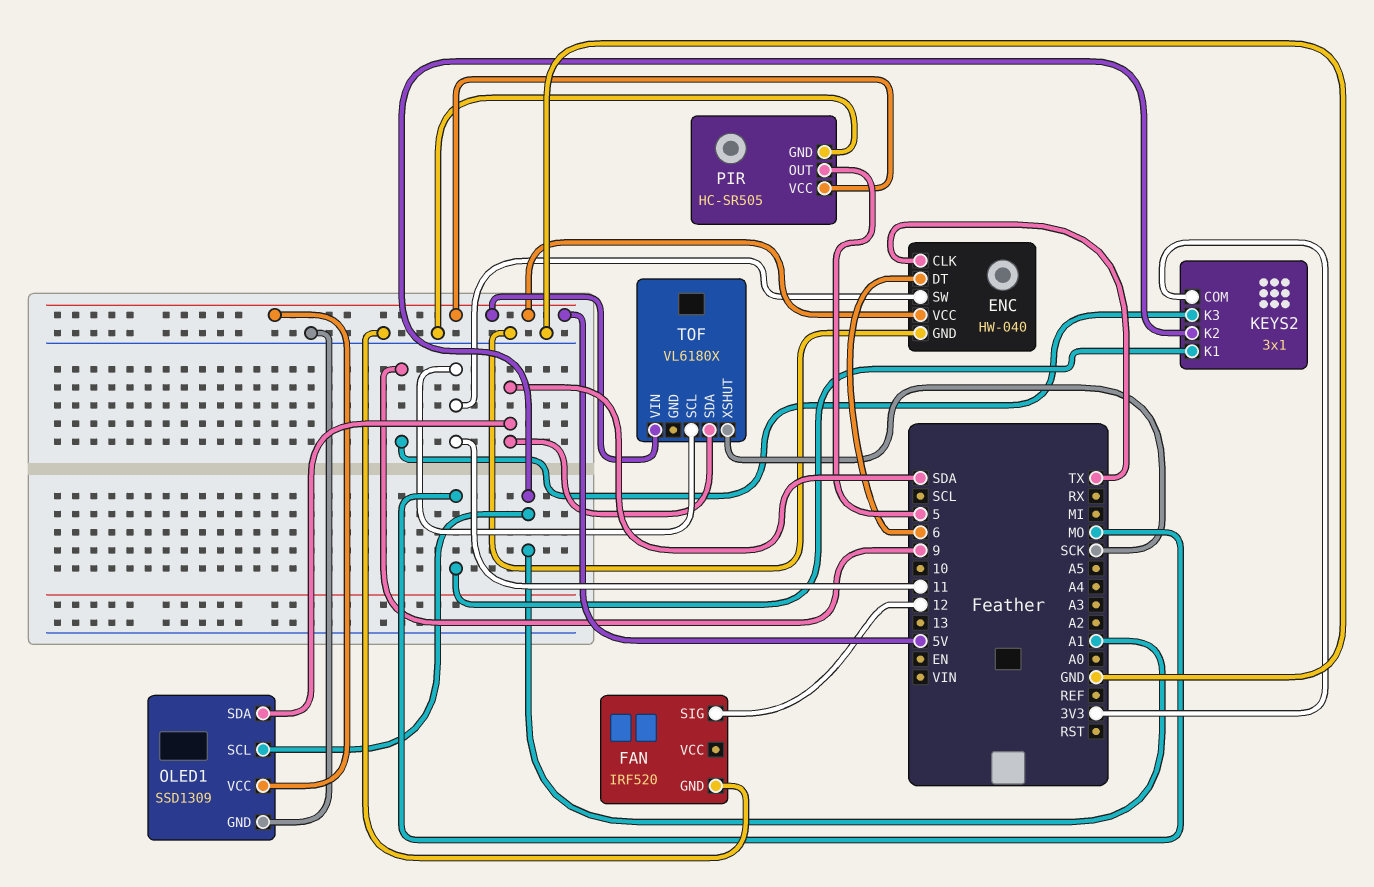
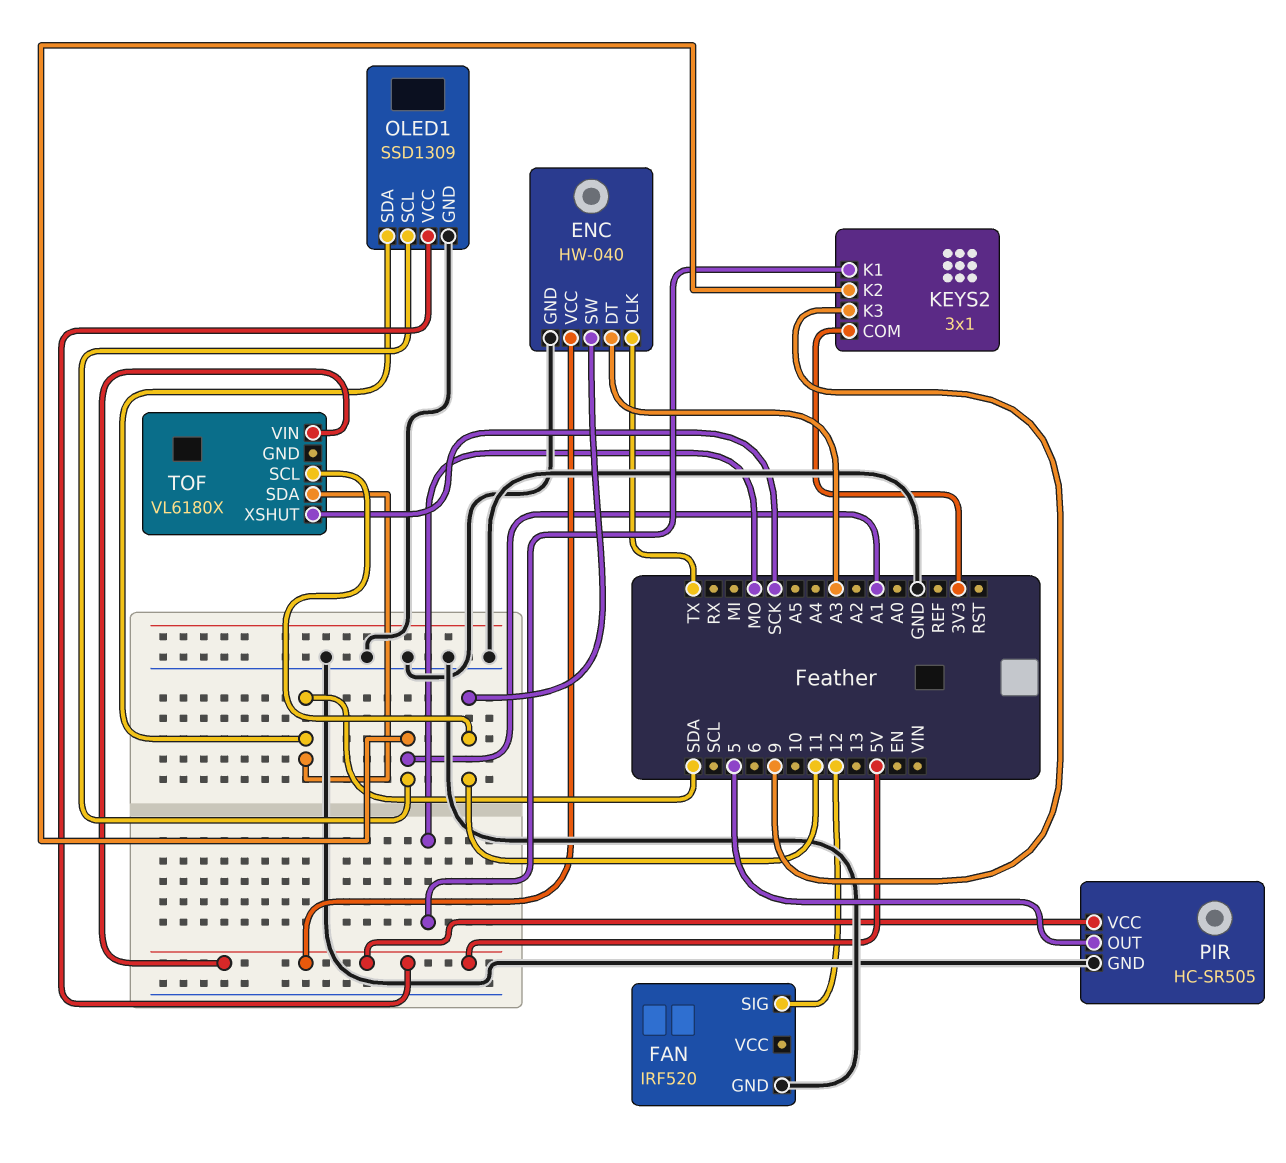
ENC pin DT: 6 -> A3

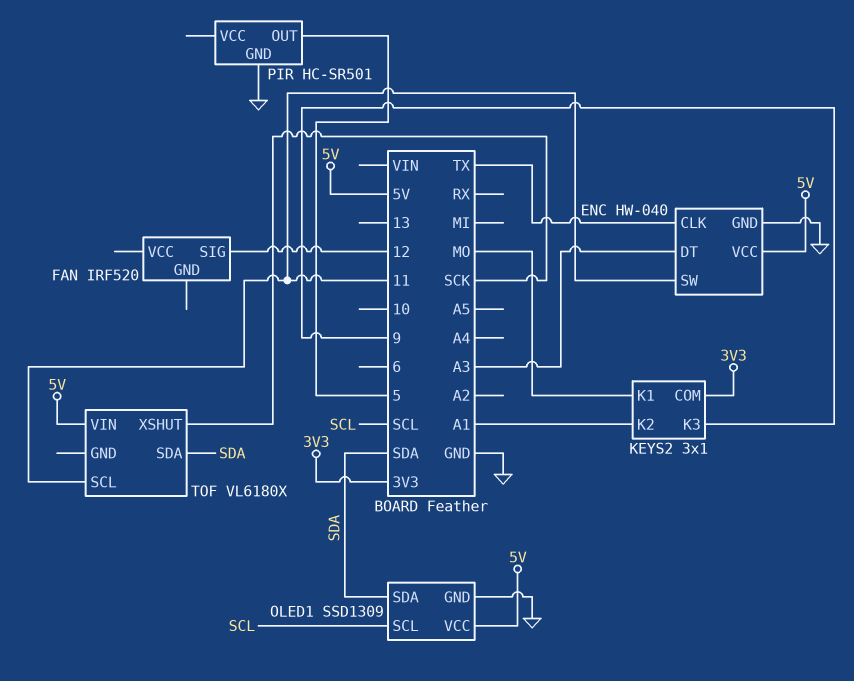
FAN pin GND: GND -> none
OLED1 pin SCL: A1 -> SCL
PIR: HC-SR505 -> HC-SR501
PIR pin VCC: 5V -> none

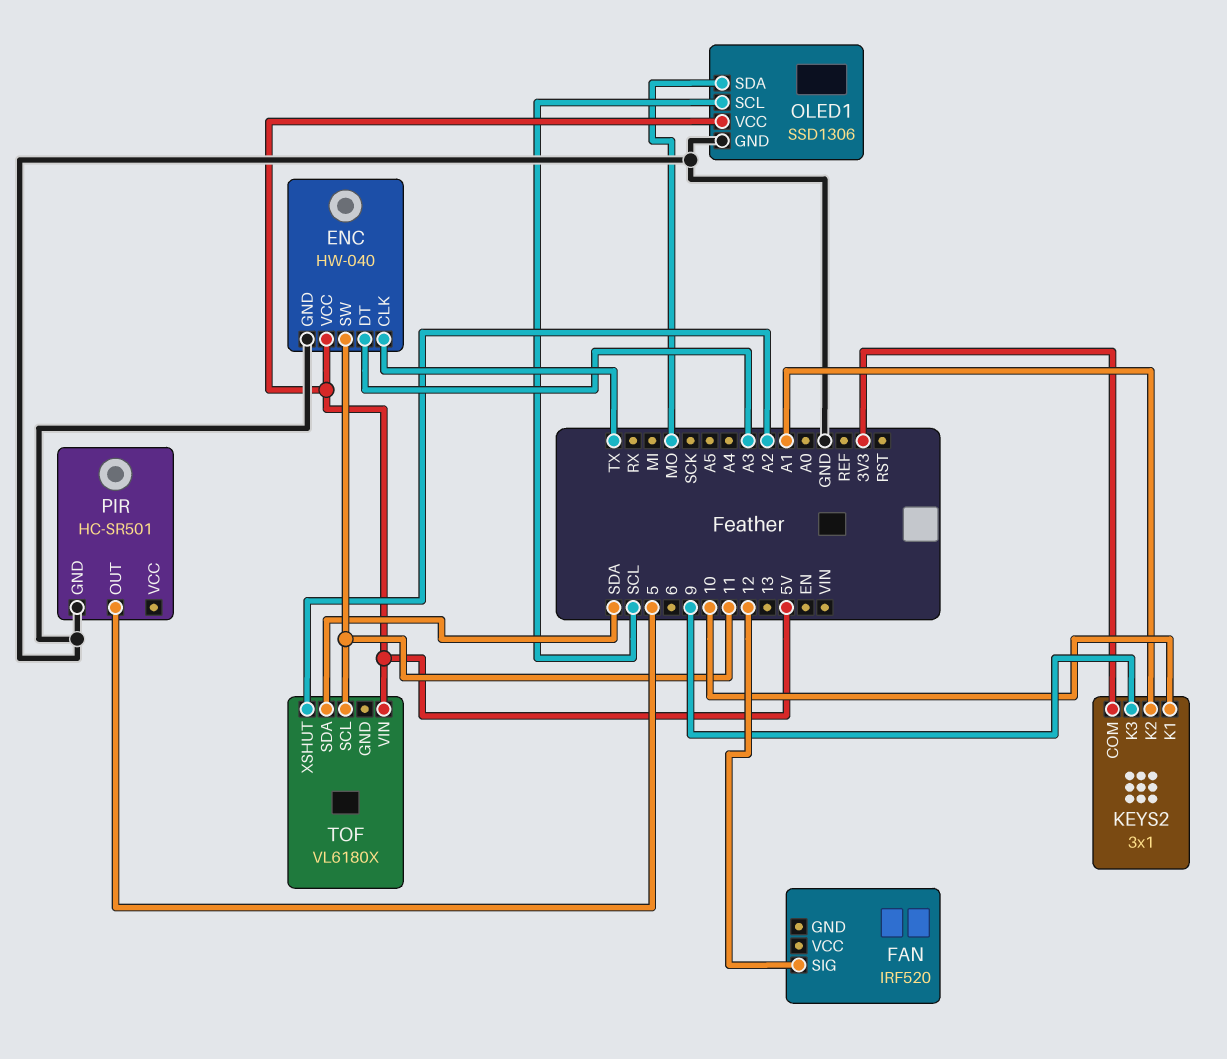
KEYS2 pin K1: MO -> 10
OLED1: SSD1309 -> SSD1306
OLED1 pin SDA: SDA -> MO
TOF pin XSHUT: SCK -> A2

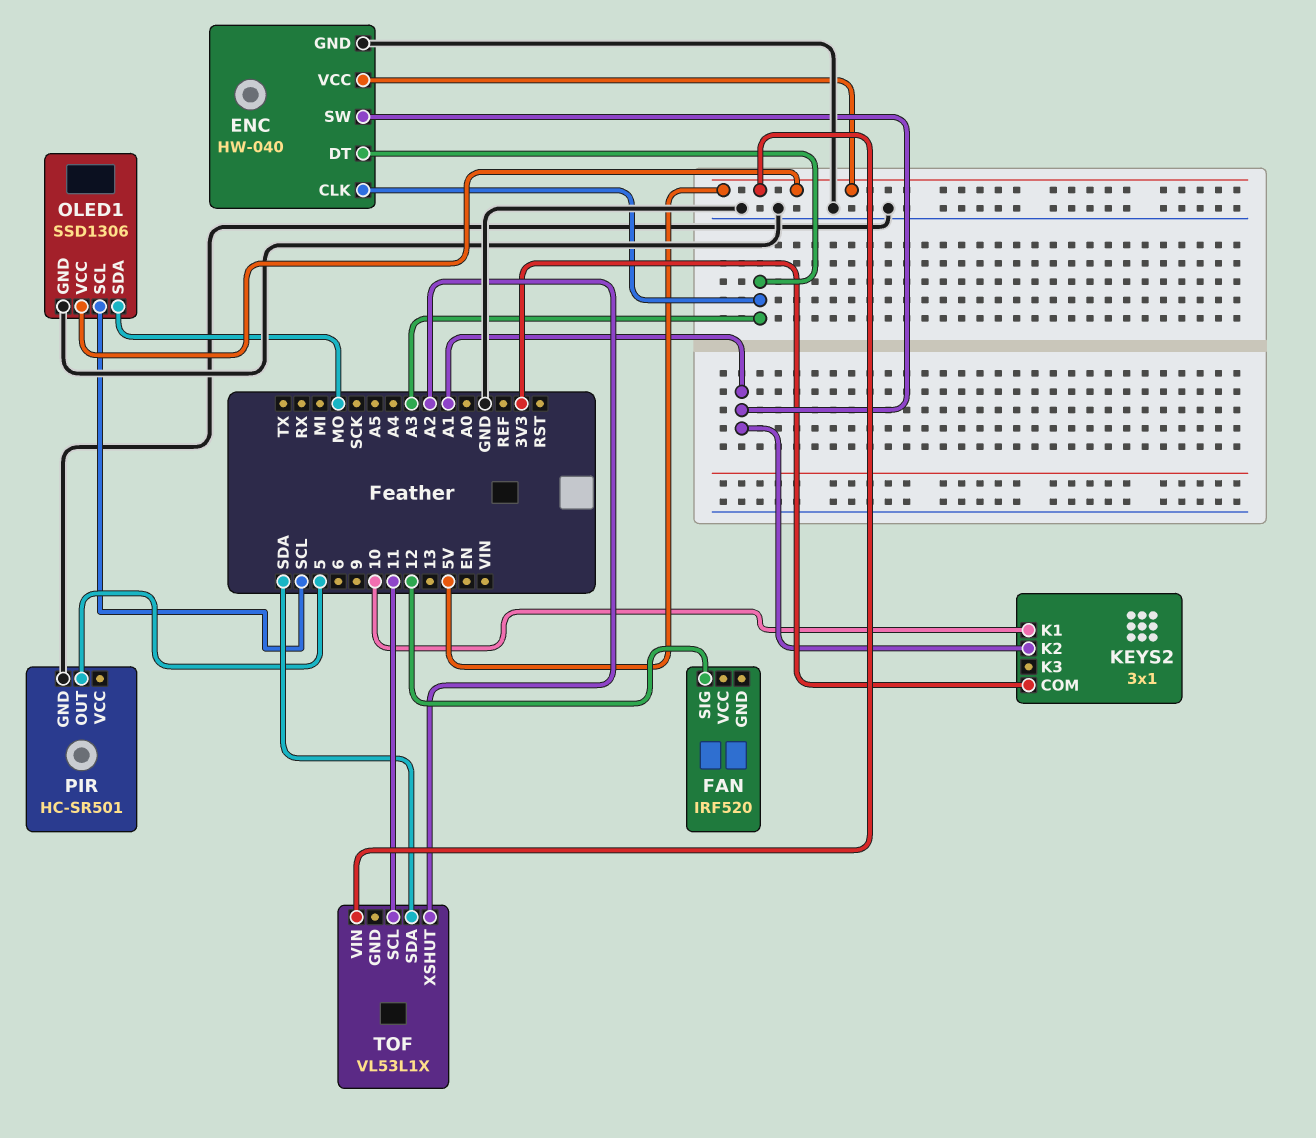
ENC pin CLK: TX -> A3
ENC pin SW: 11 -> A1
KEYS2 pin K3: 9 -> none
TOF: VL6180X -> VL53L1X

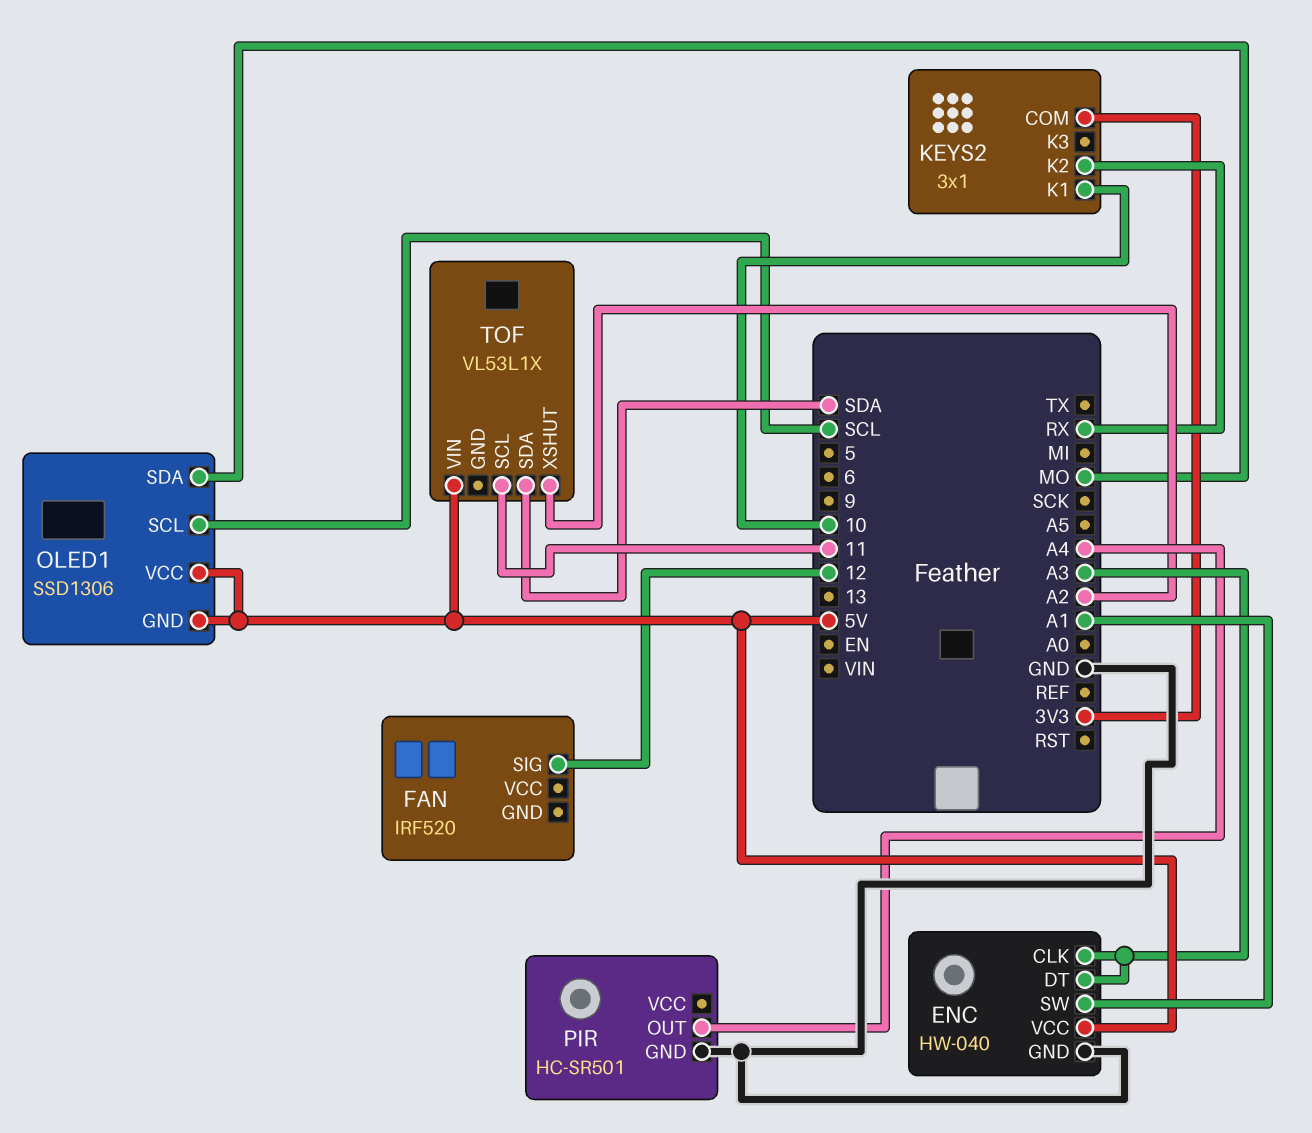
KEYS2 pin K2: A1 -> RX
OLED1 pin GND: GND -> 5V
PIR pin OUT: 5 -> A4

